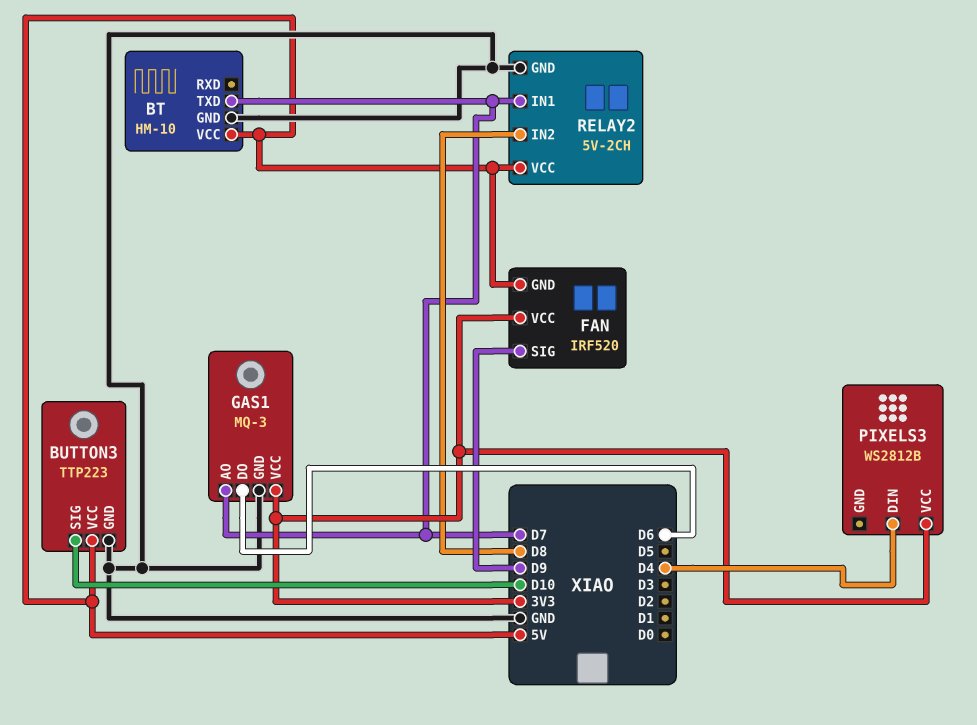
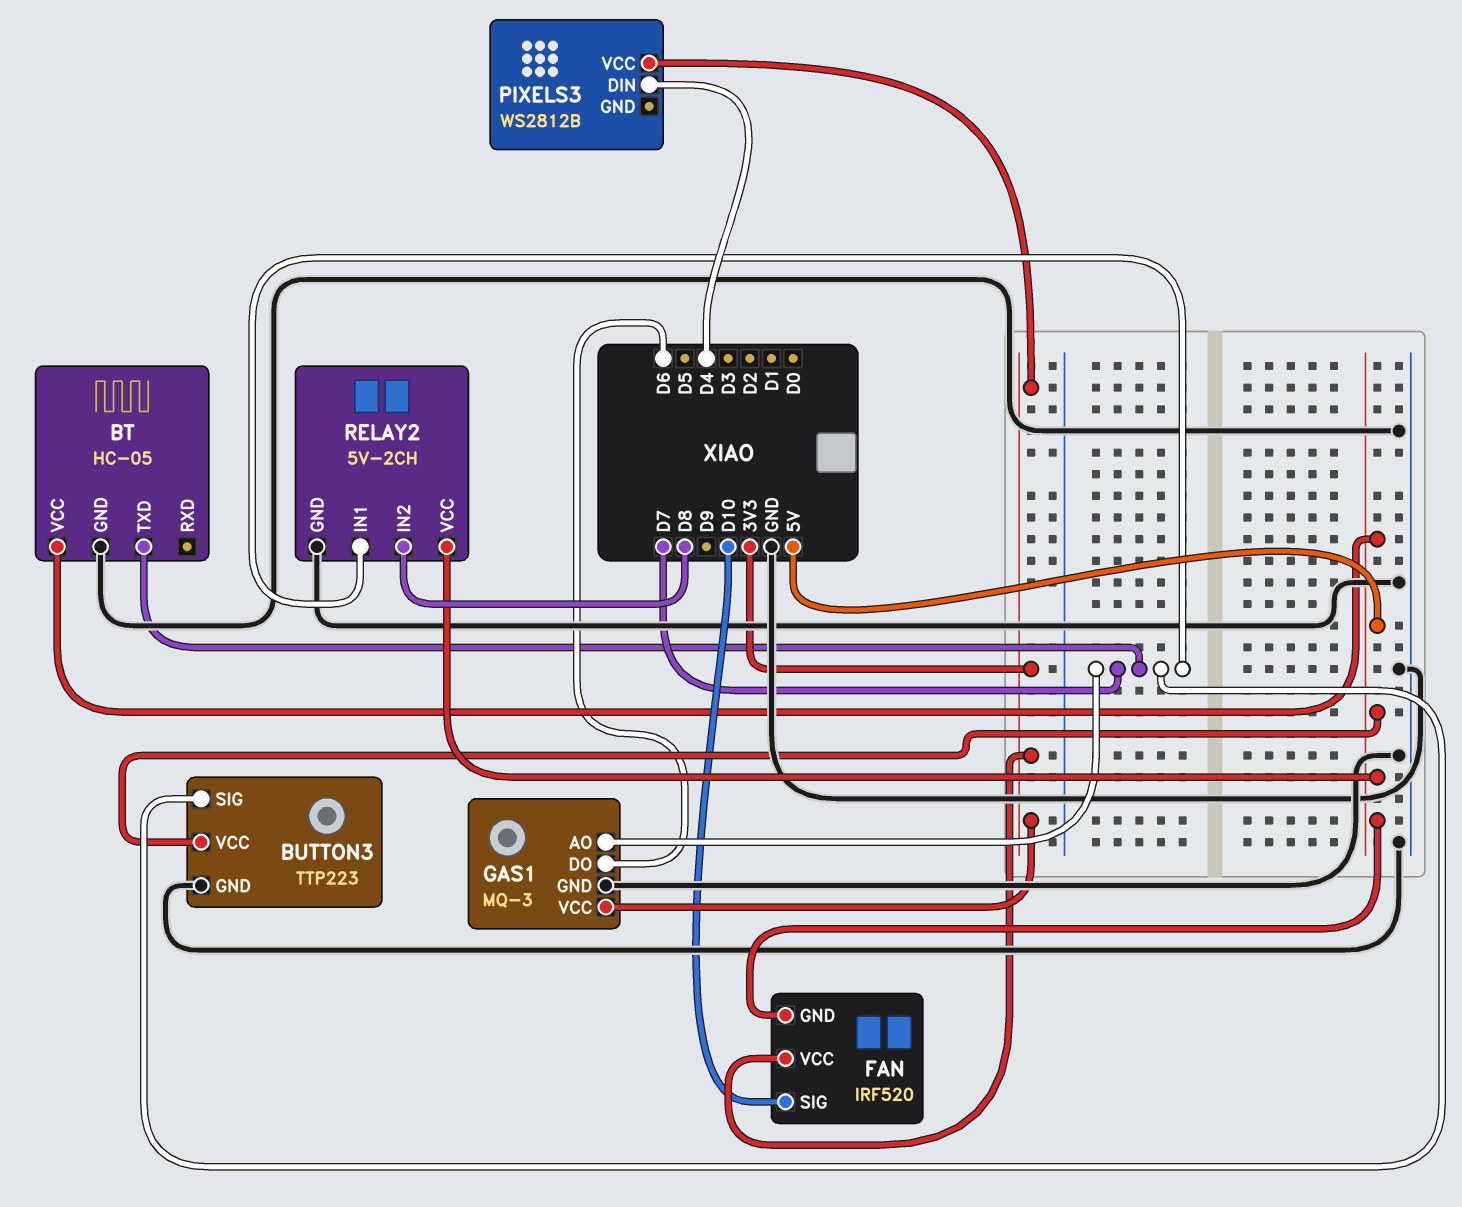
BT: HM-10 -> HC-05
BUTTON3 pin SIG: D10 -> D7
FAN pin SIG: D9 -> D10

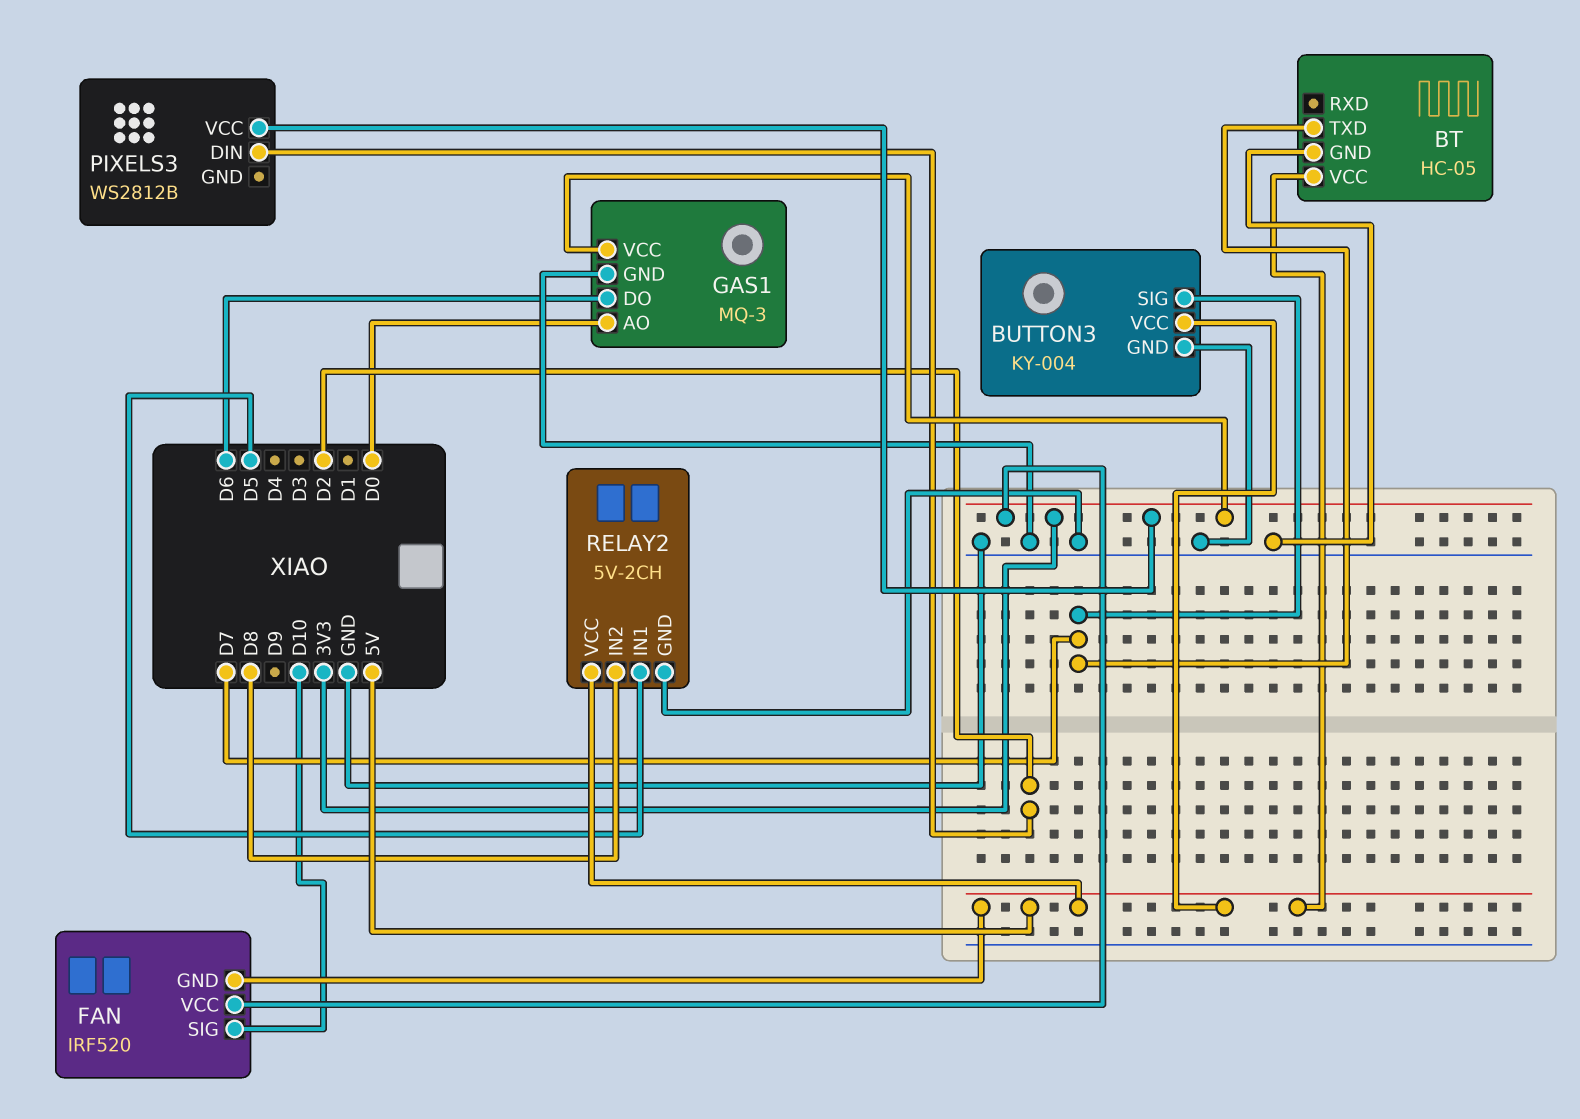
BUTTON3: TTP223 -> KY-004
GAS1 pin AO: D7 -> D0
PIXELS3 pin DIN: D4 -> D2
RELAY2 pin IN1: D7 -> D5

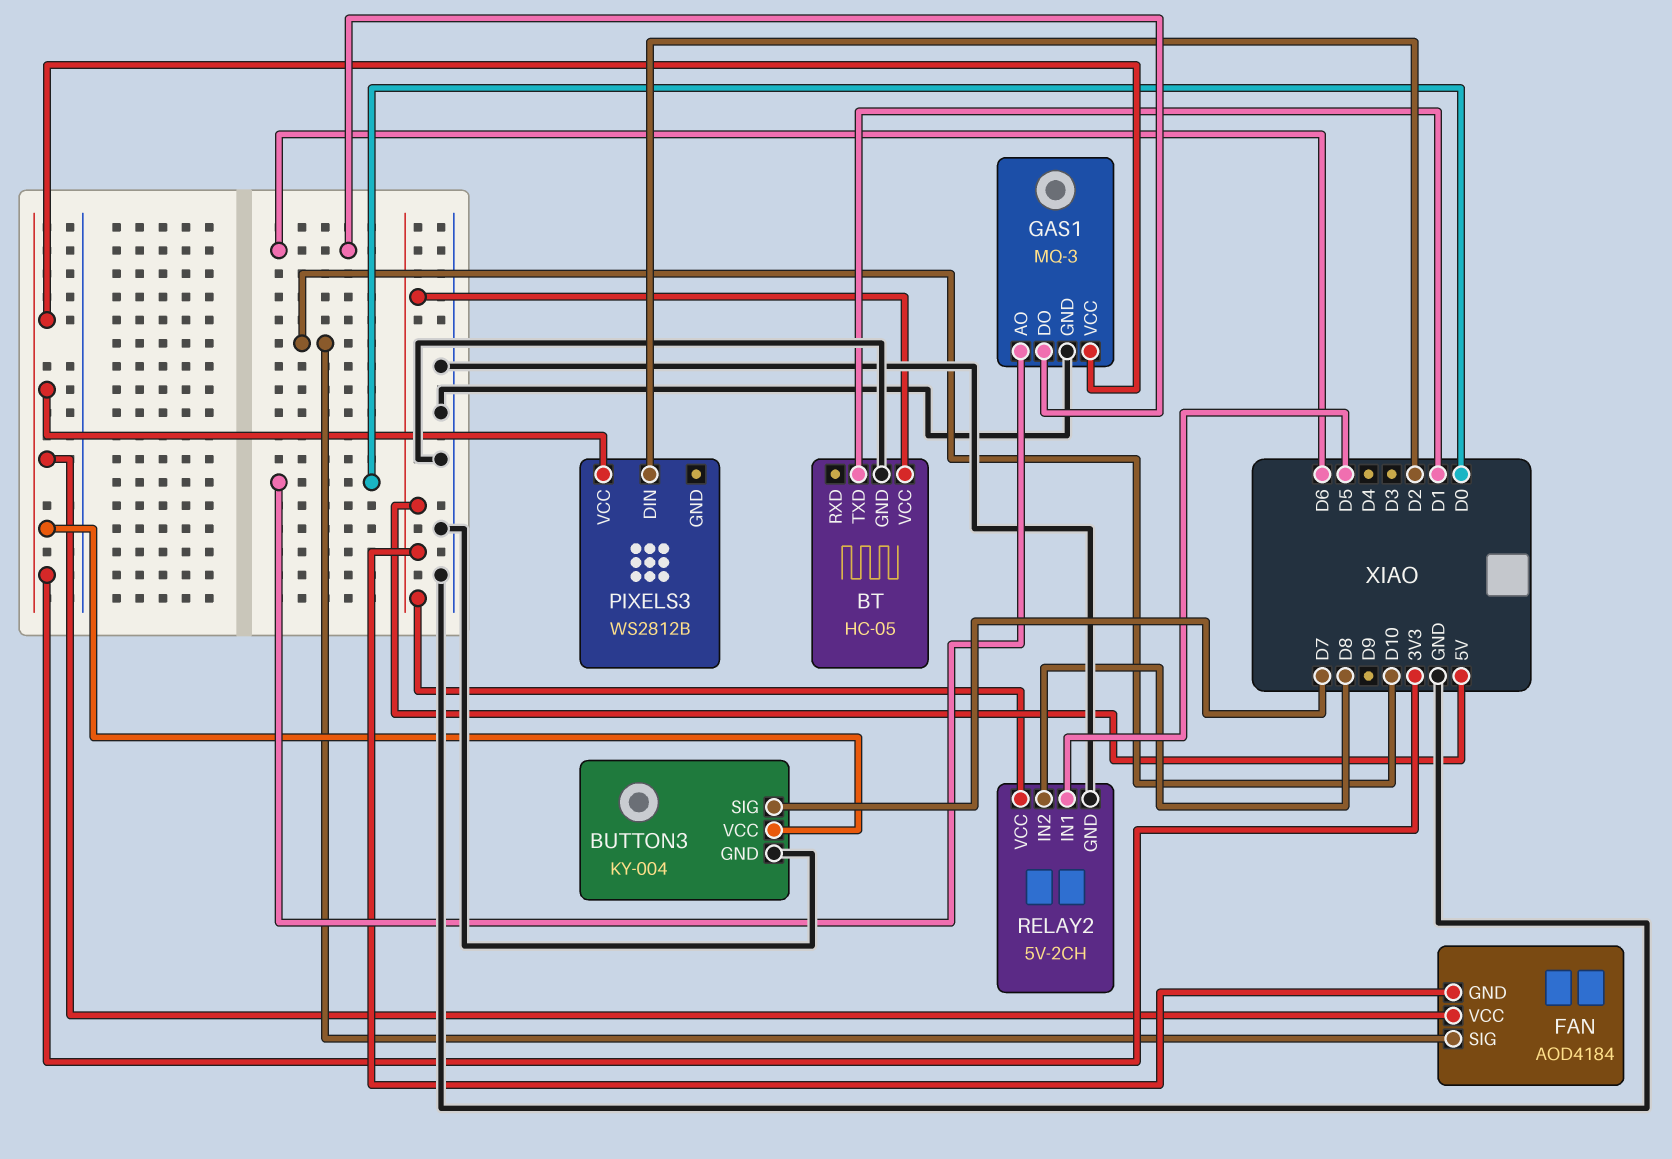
BT pin TXD: D7 -> D1
BUTTON3 pin VCC: 5V -> 3V3
FAN: IRF520 -> AOD4184

